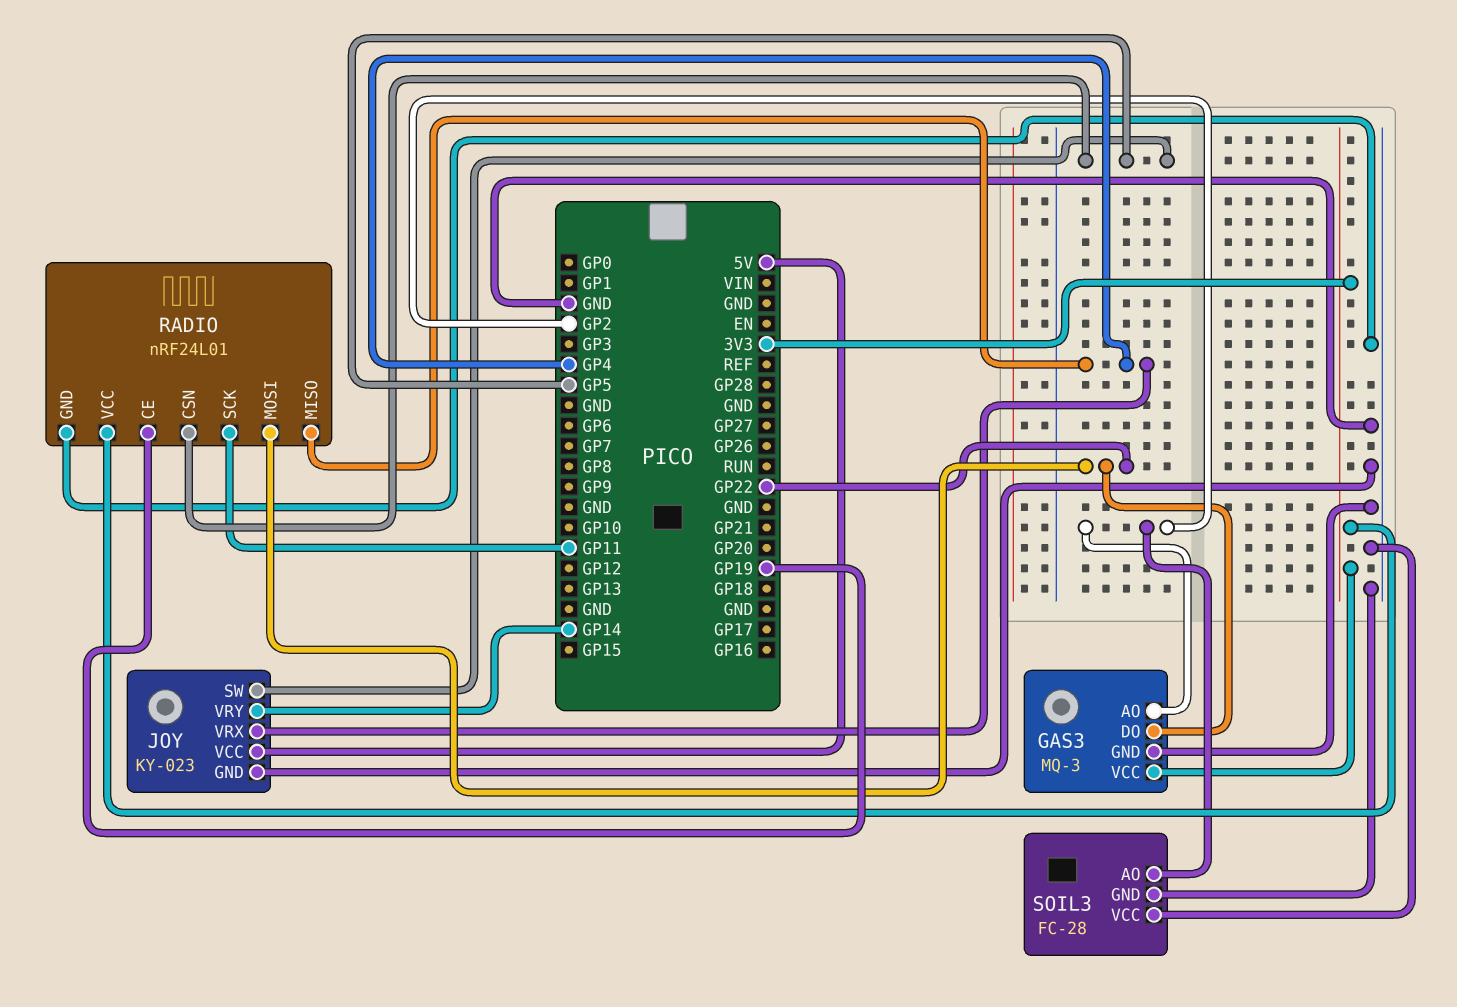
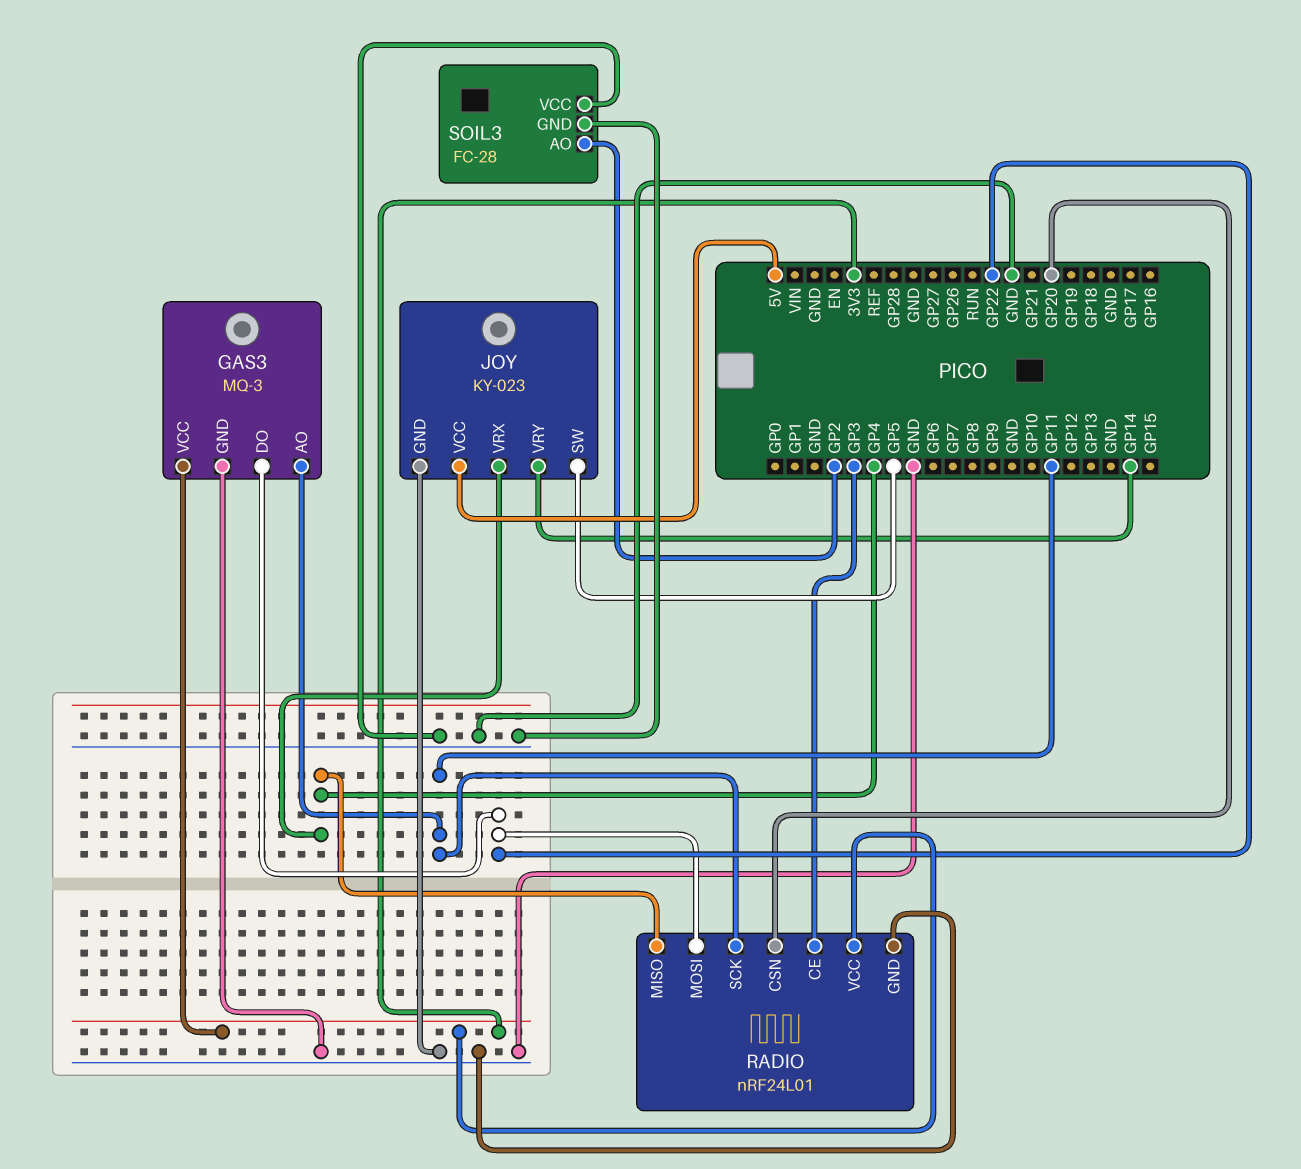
GAS3 pin AO: GP2 -> GP11
RADIO pin CE: GP19 -> GP3
RADIO pin CSN: GP5 -> GP20

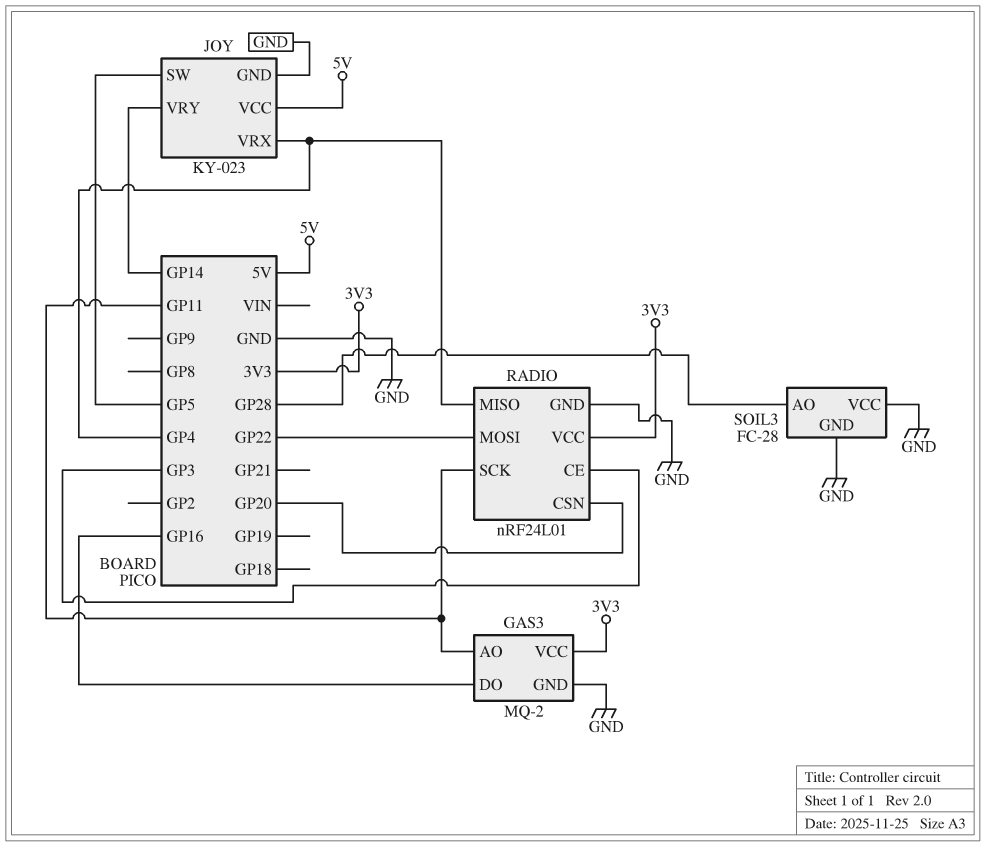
GAS3: MQ-3 -> MQ-2
GAS3 pin DO: GP22 -> GP16
SOIL3 pin AO: GP2 -> GP28

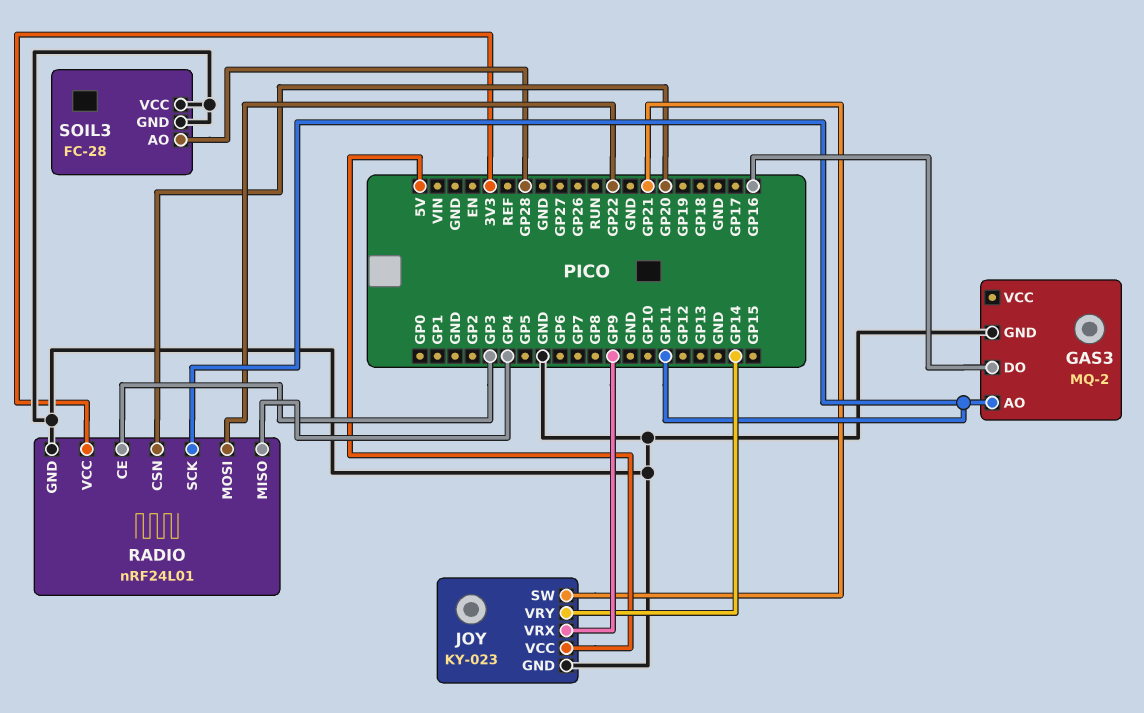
GAS3 pin VCC: 3V3 -> none
JOY pin SW: GP5 -> GP21
JOY pin VRX: GP4 -> GP9

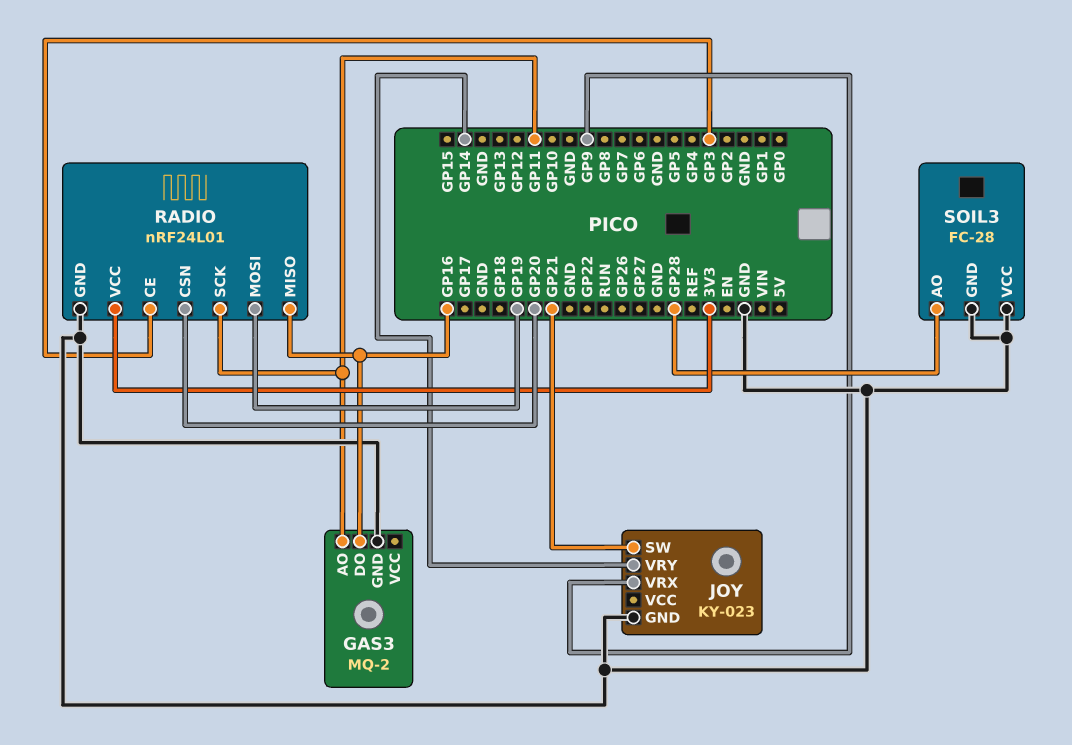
JOY pin VCC: 5V -> none
RADIO pin MISO: GP4 -> GP16
RADIO pin MOSI: GP22 -> GP19

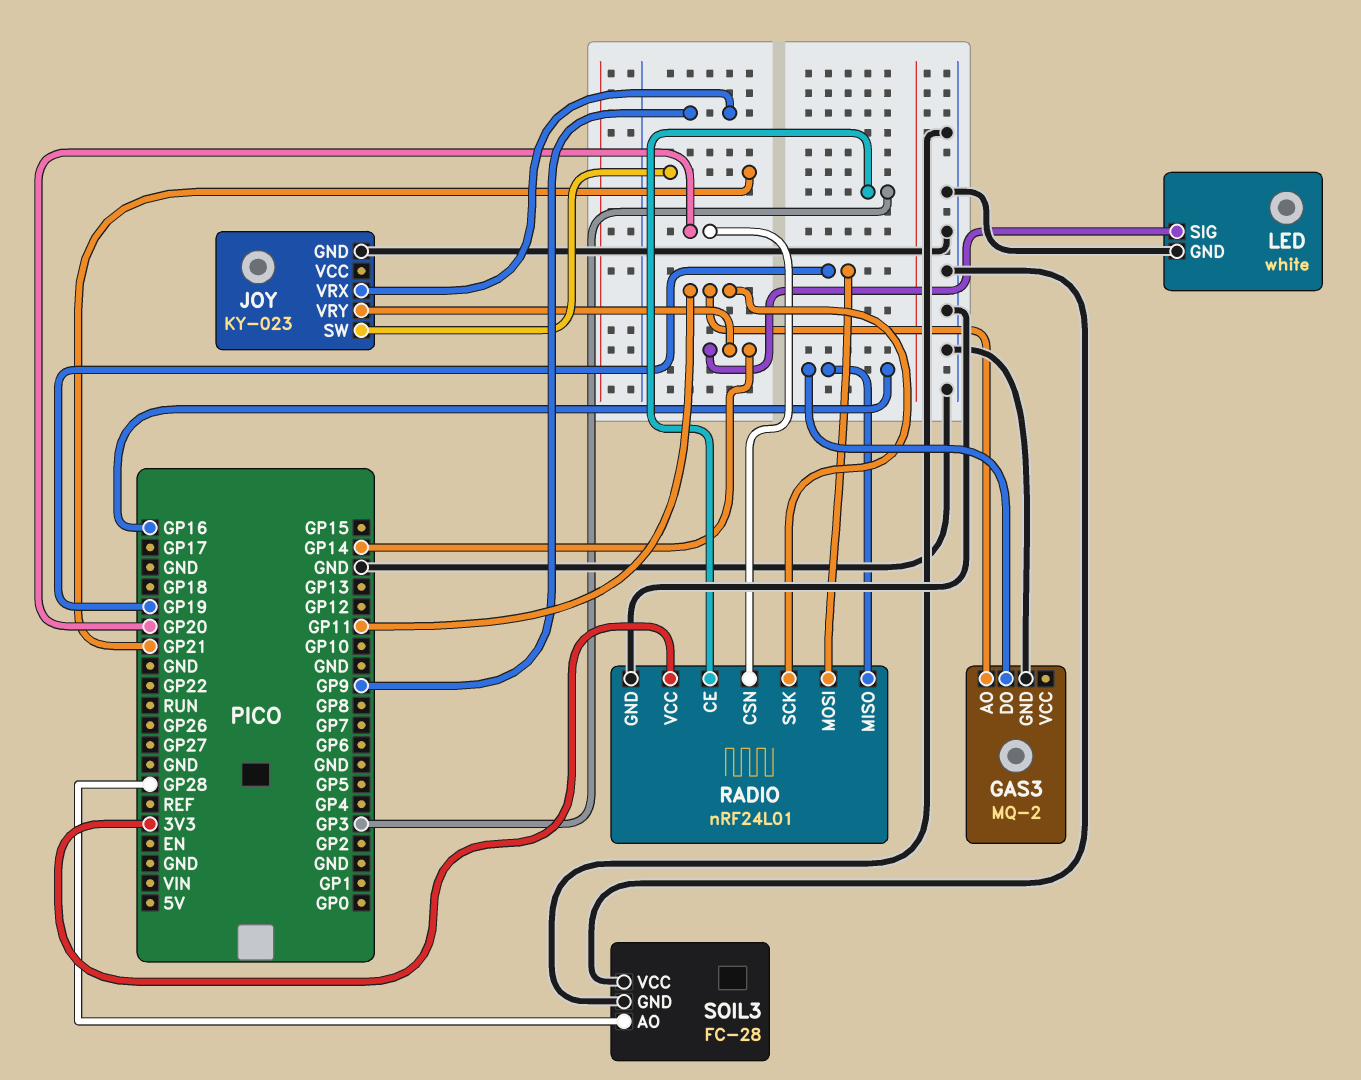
LED: none -> white
LED pin GND: none -> GND
LED pin SIG: none -> GP14

